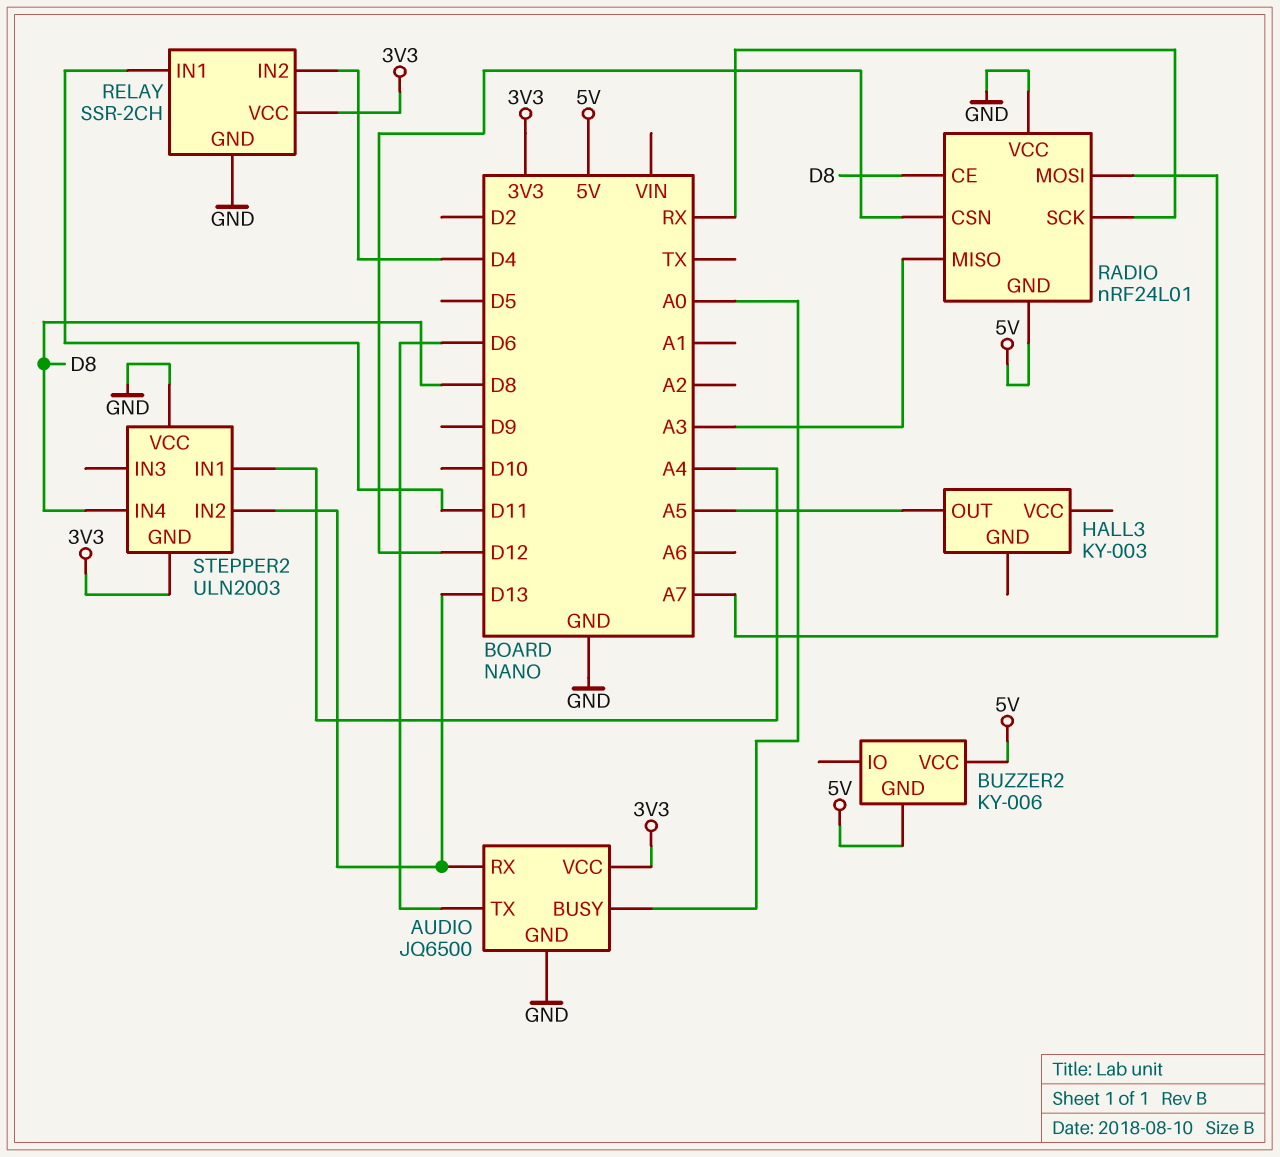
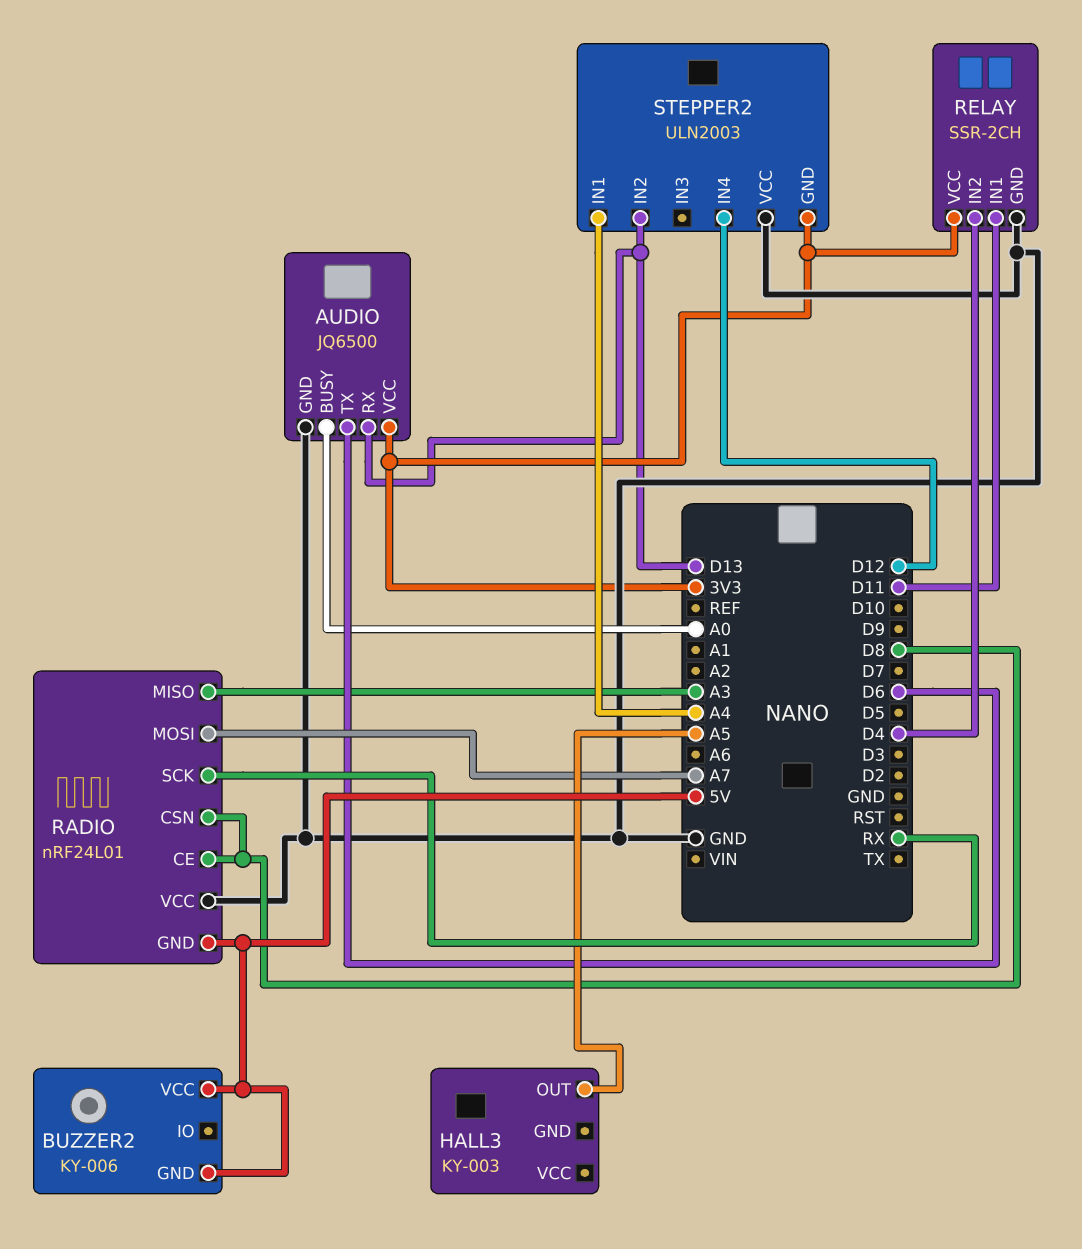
RADIO pin CSN: D12 -> D8
STEPPER2 pin IN4: D8 -> D12

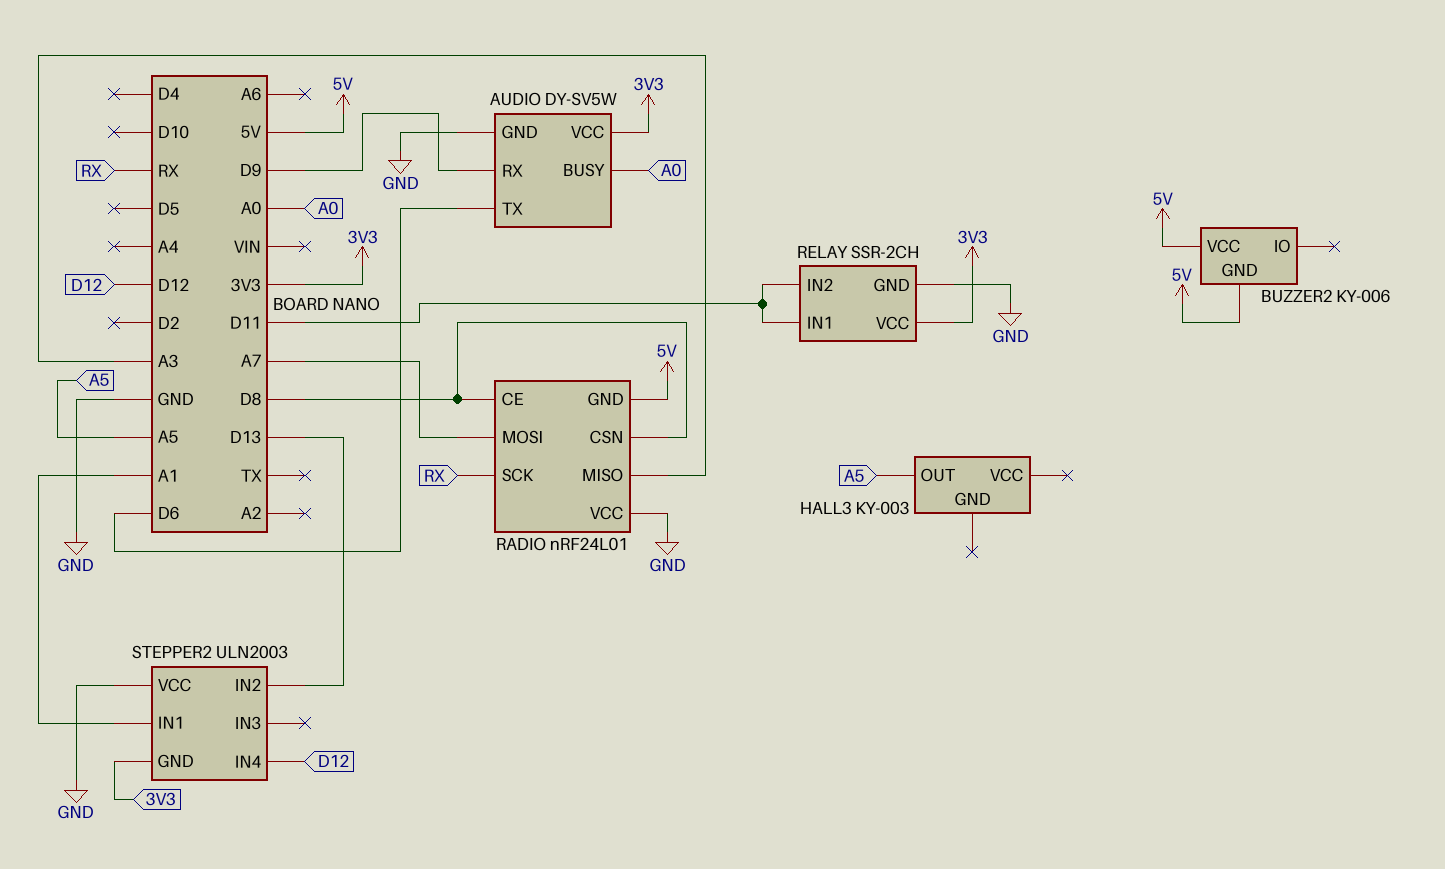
AUDIO: JQ6500 -> DY-SV5W
AUDIO pin RX: D13 -> D9
RELAY pin IN2: D4 -> D11
STEPPER2 pin IN1: A4 -> A1

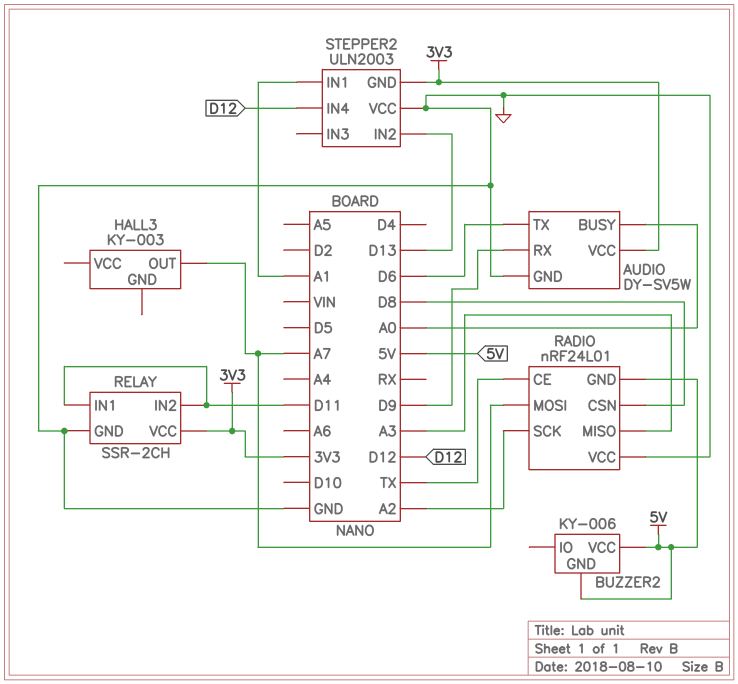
HALL3 pin OUT: A5 -> A7
RADIO pin CE: D8 -> TX
RADIO pin SCK: RX -> A2

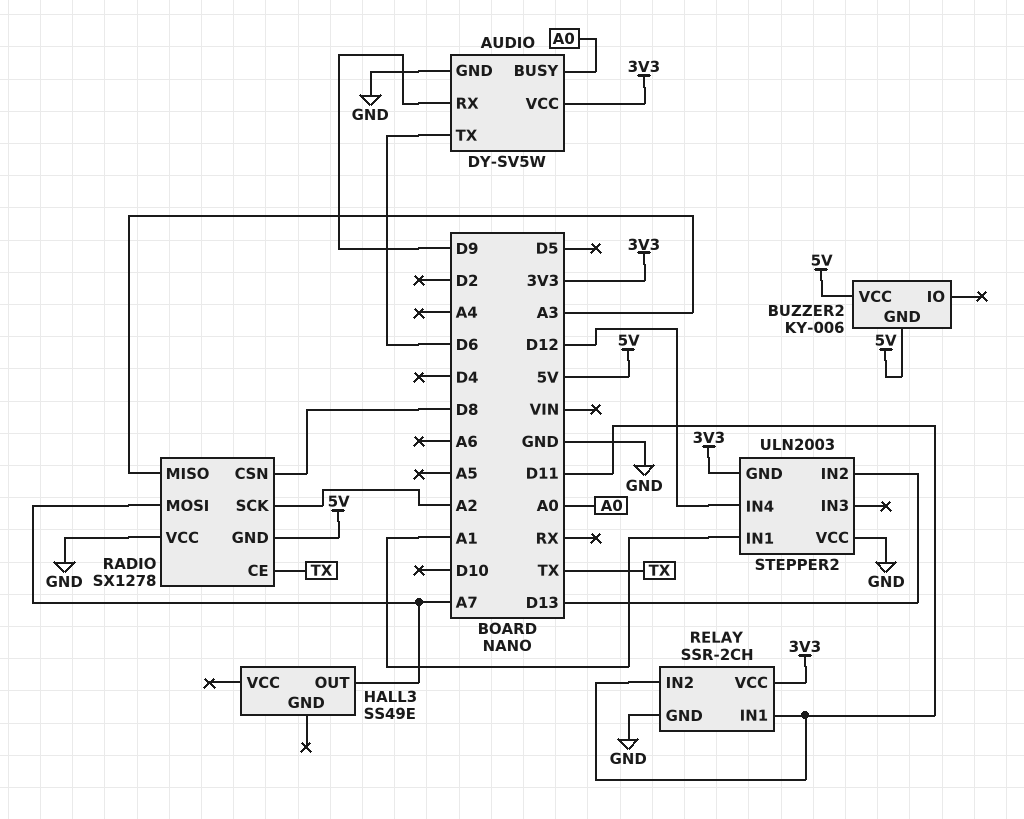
HALL3: KY-003 -> SS49E
RADIO: nRF24L01 -> SX1278

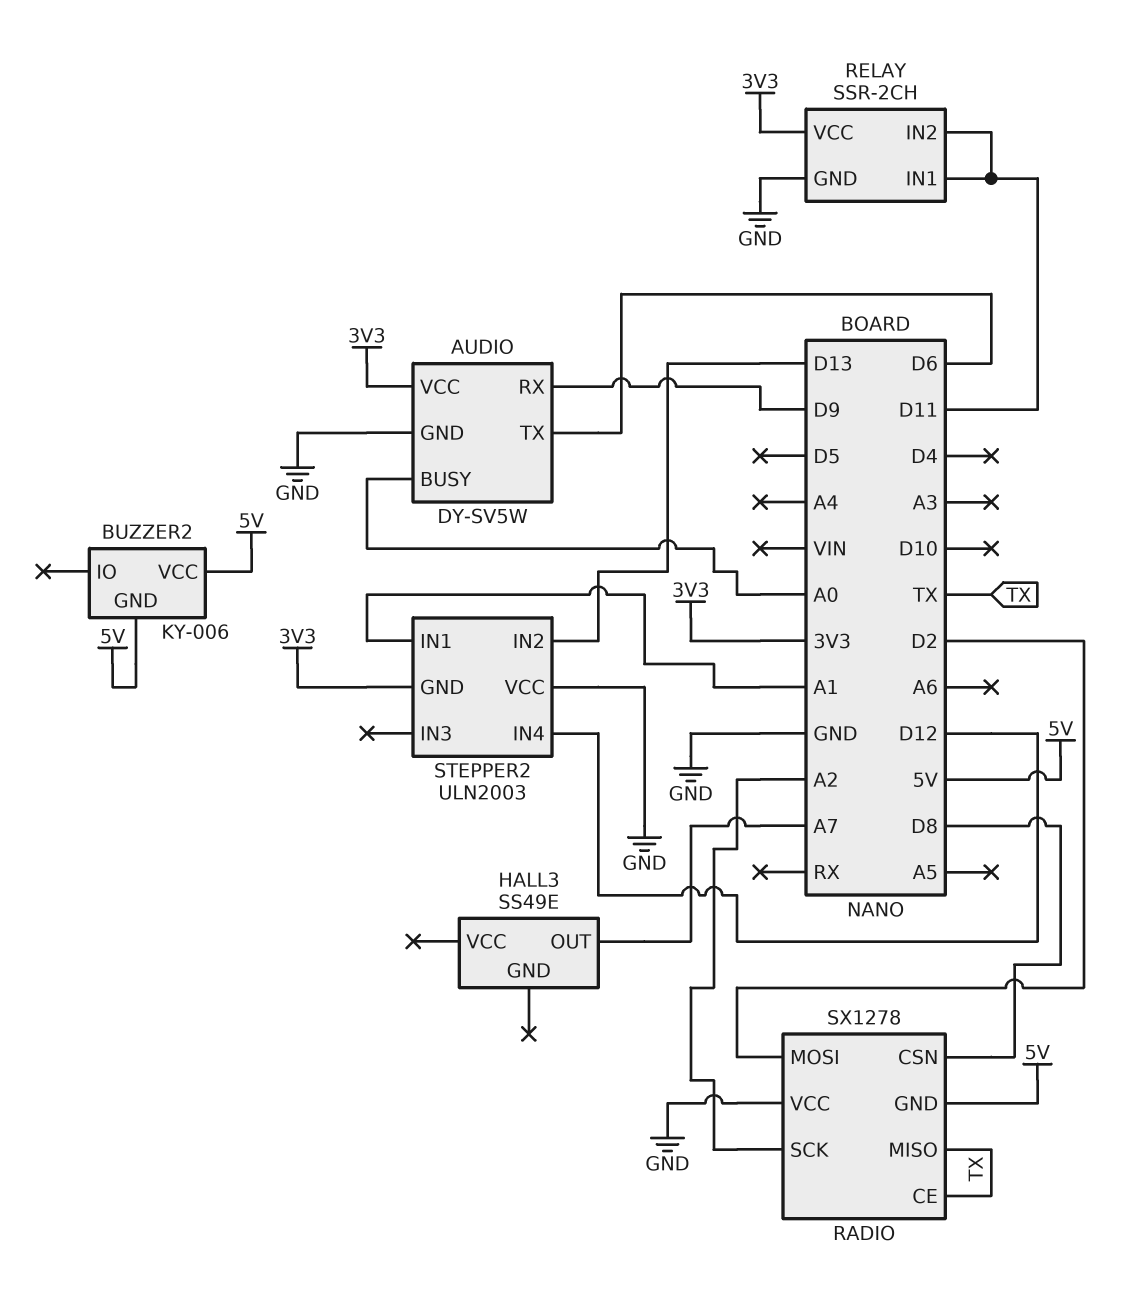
RADIO pin MISO: A3 -> TX
RADIO pin MOSI: A7 -> D2

